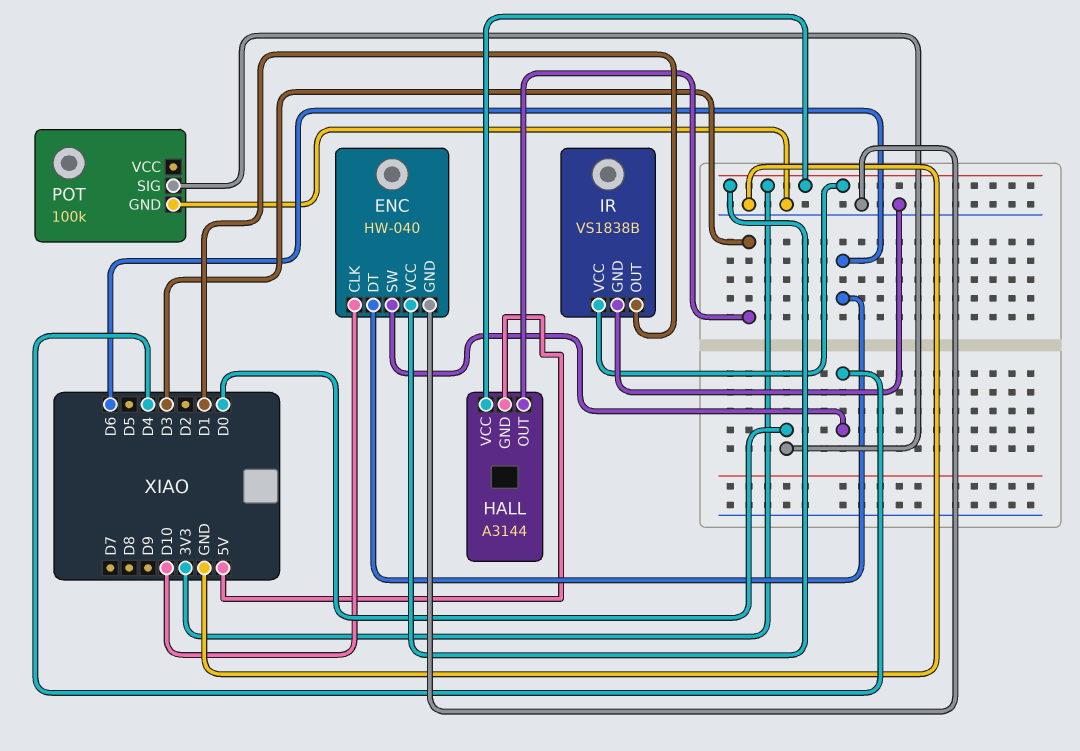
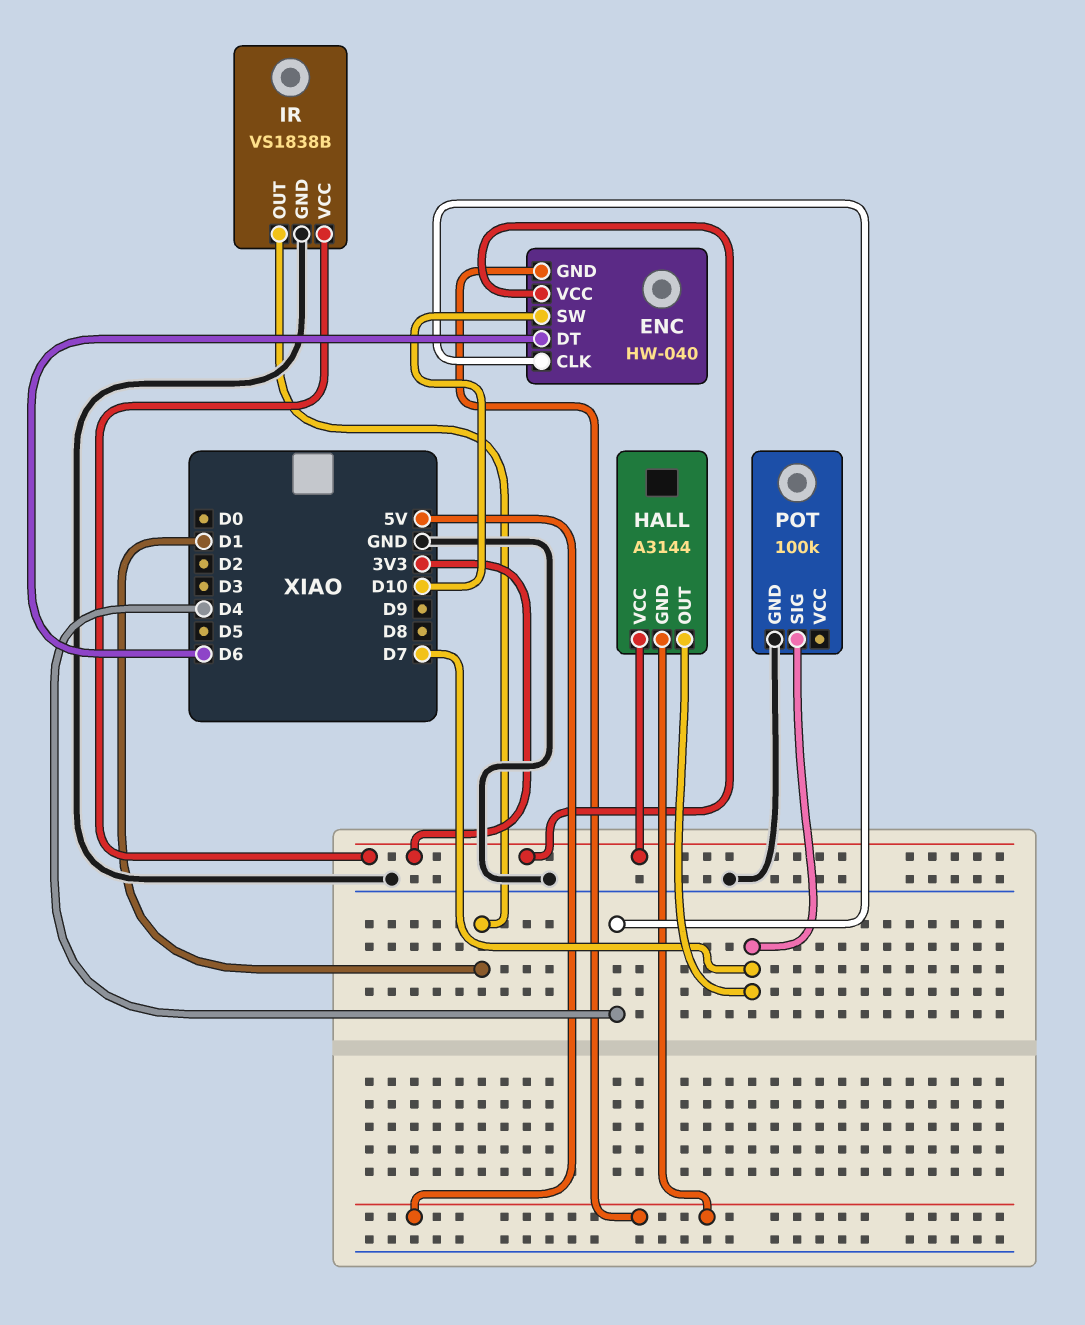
ENC pin CLK: D10 -> D4
ENC pin GND: GND -> 5V
ENC pin SW: D4 -> D10
HALL pin OUT: D3 -> D7
POT pin SIG: D0 -> D7

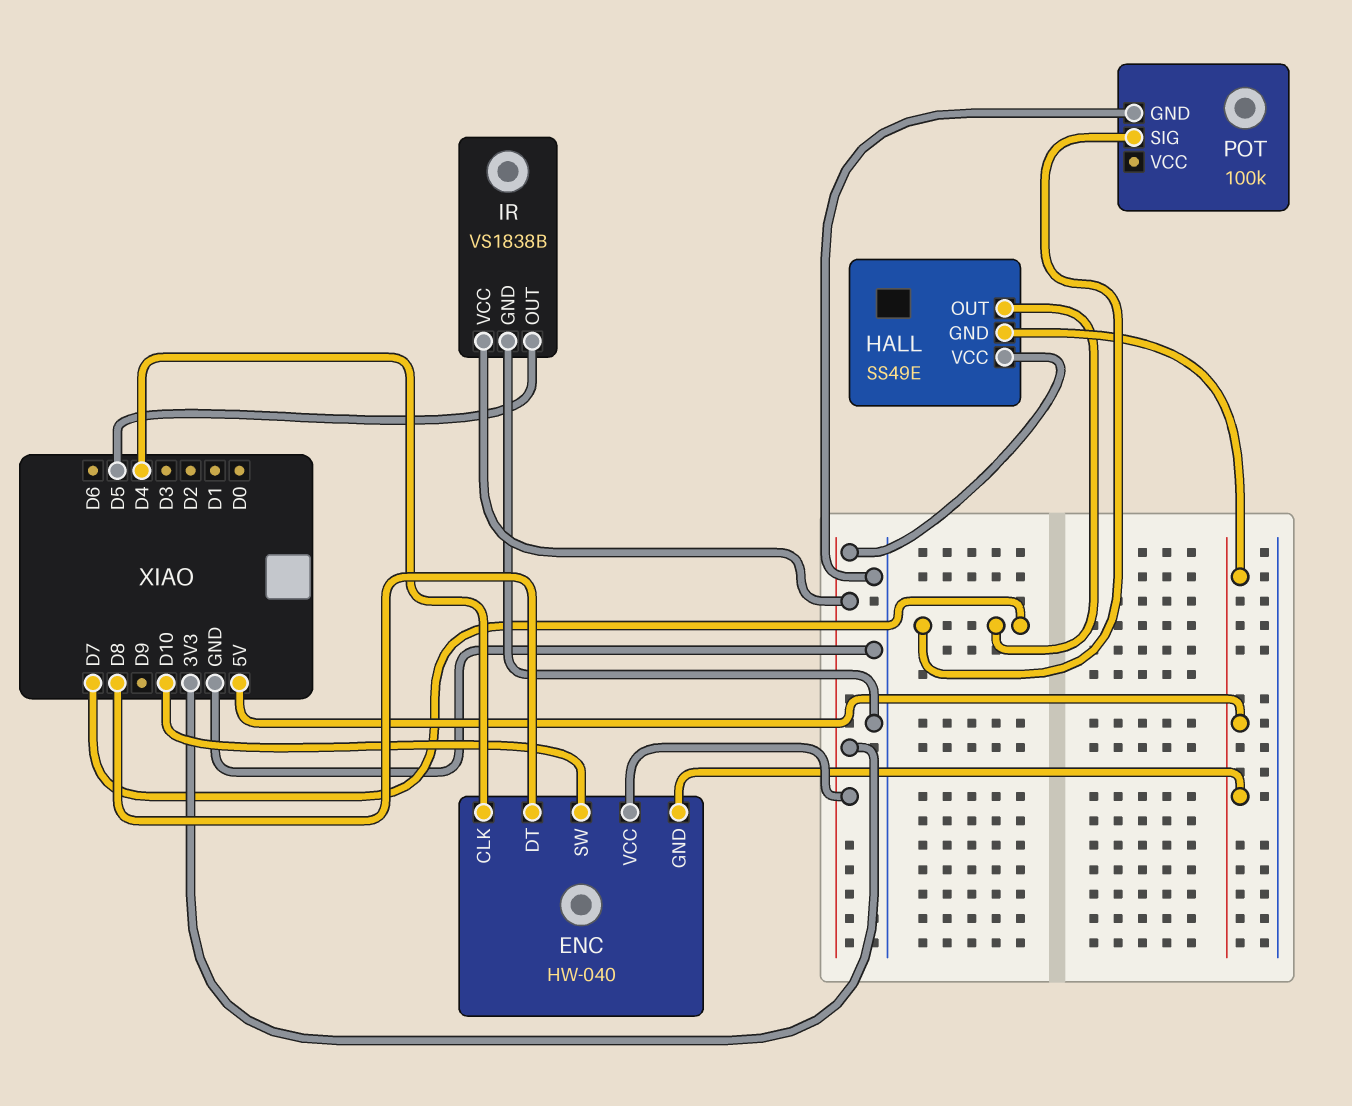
ENC pin DT: D6 -> D8
HALL: A3144 -> SS49E
IR pin OUT: D1 -> D5

